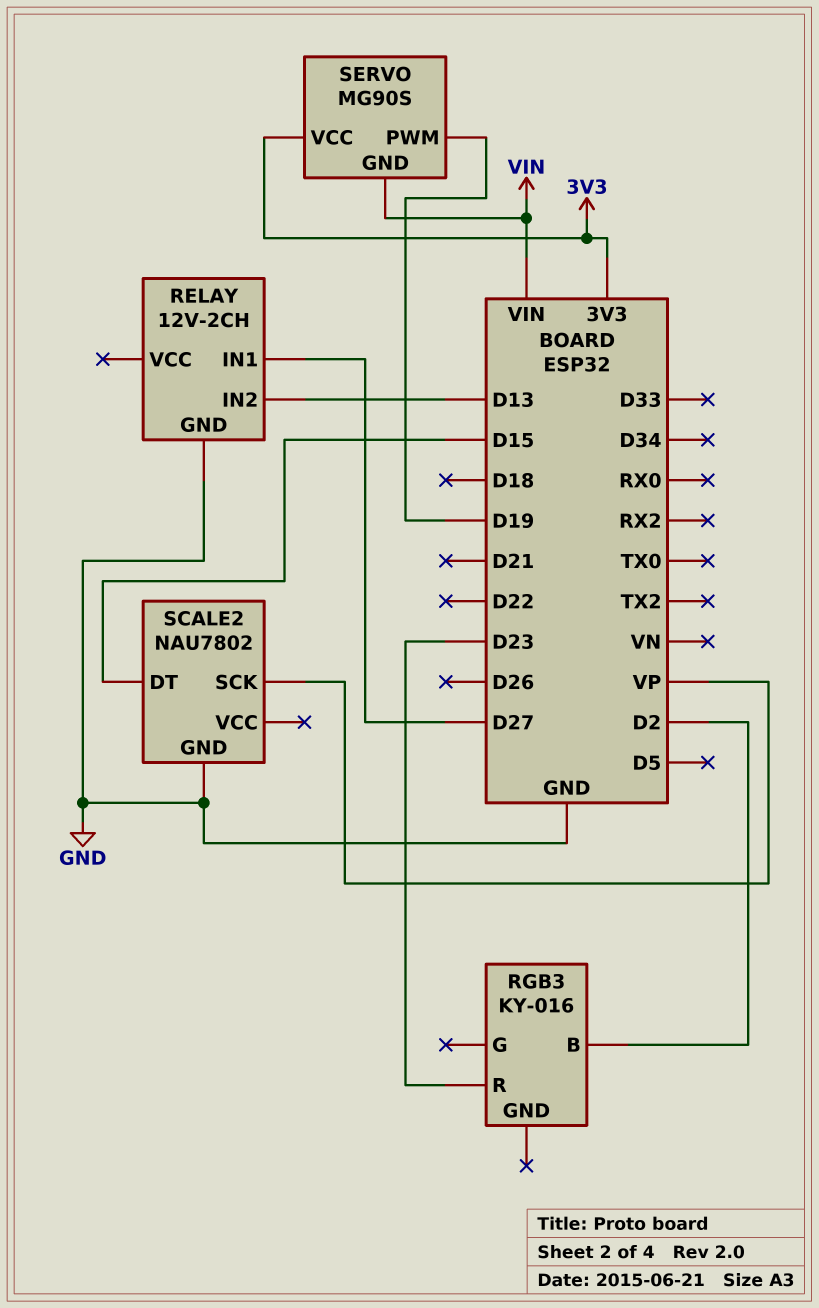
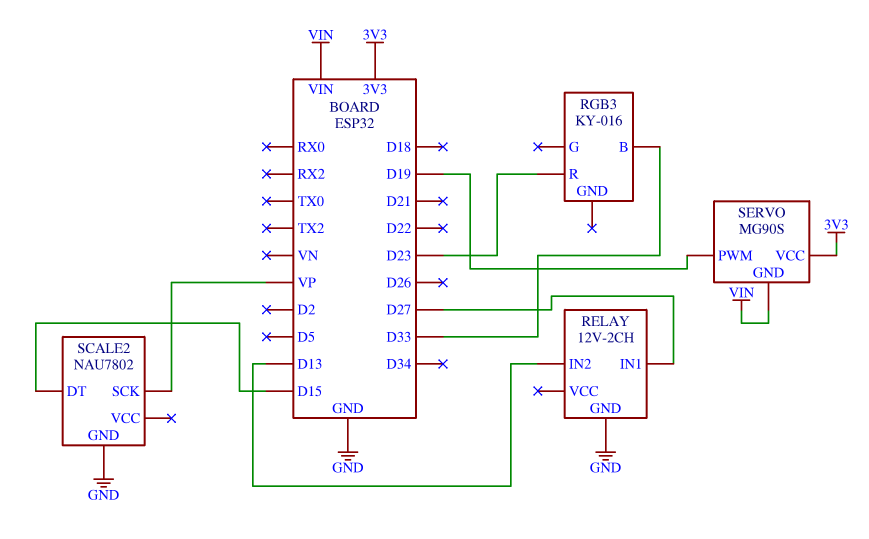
RGB3 pin B: D2 -> D33

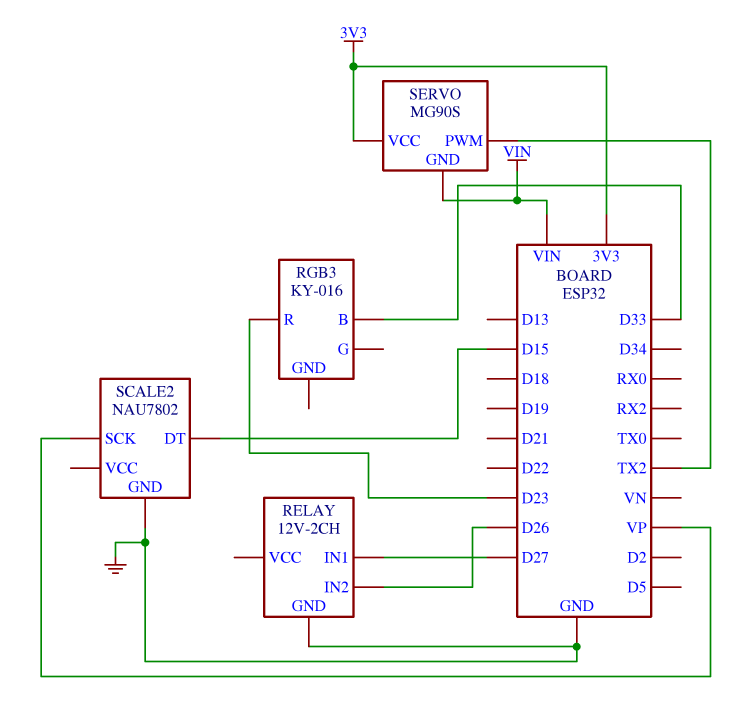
RELAY pin IN2: D13 -> D26
SERVO pin PWM: D19 -> TX2

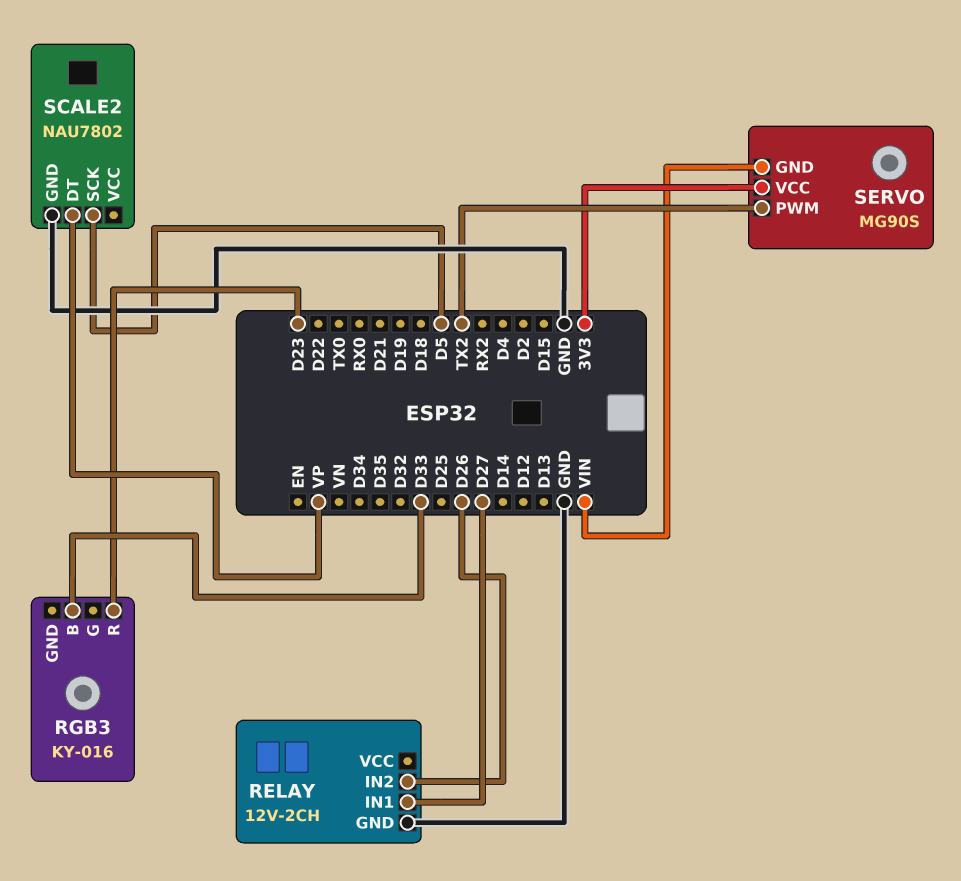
SCALE2 pin DT: D15 -> VP
SCALE2 pin SCK: VP -> D5

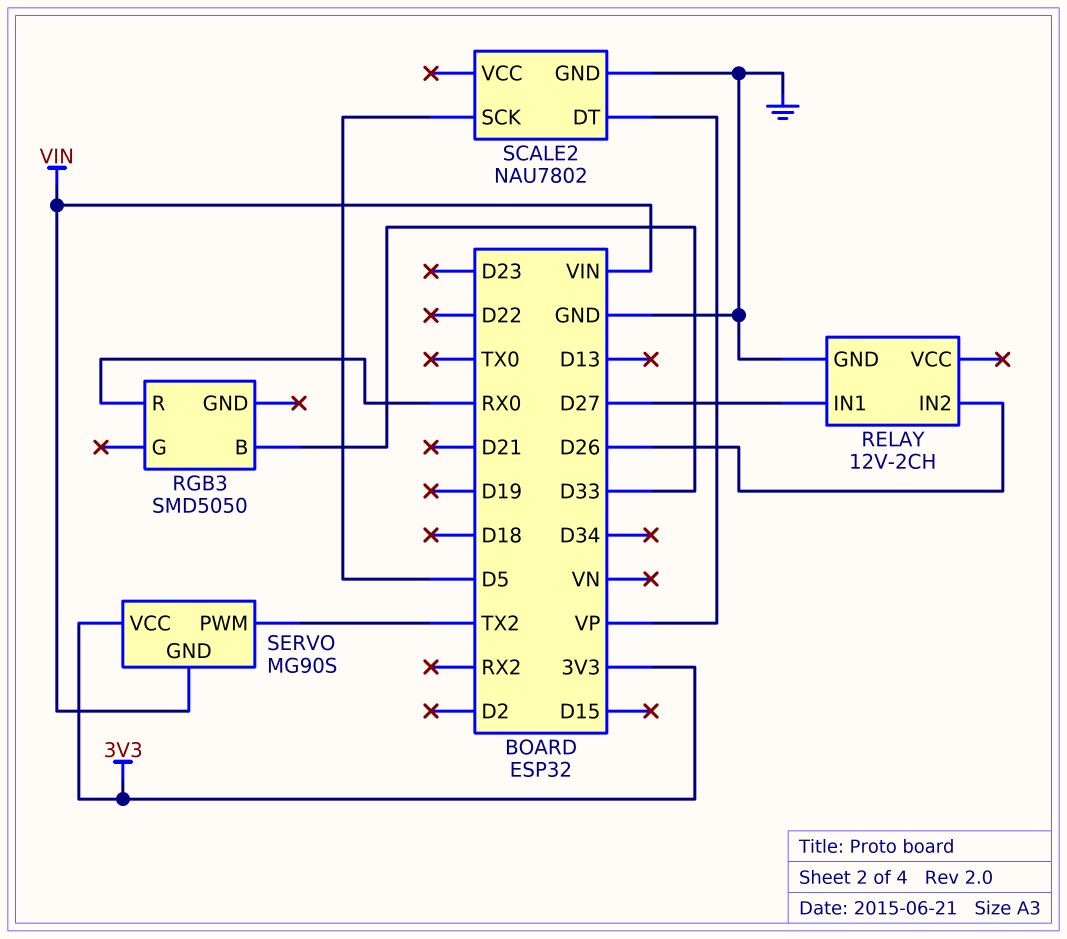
RGB3: KY-016 -> SMD5050
RGB3 pin R: D23 -> RX0

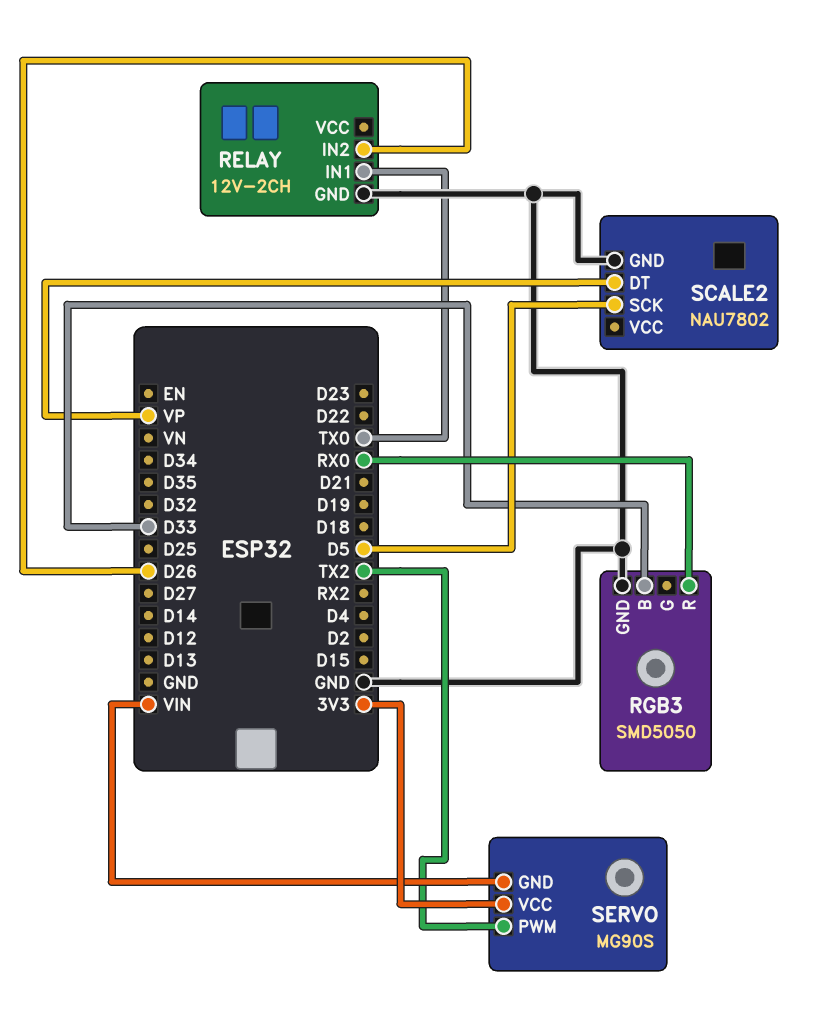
RELAY pin IN1: D27 -> TX0
RGB3 pin GND: none -> GND

